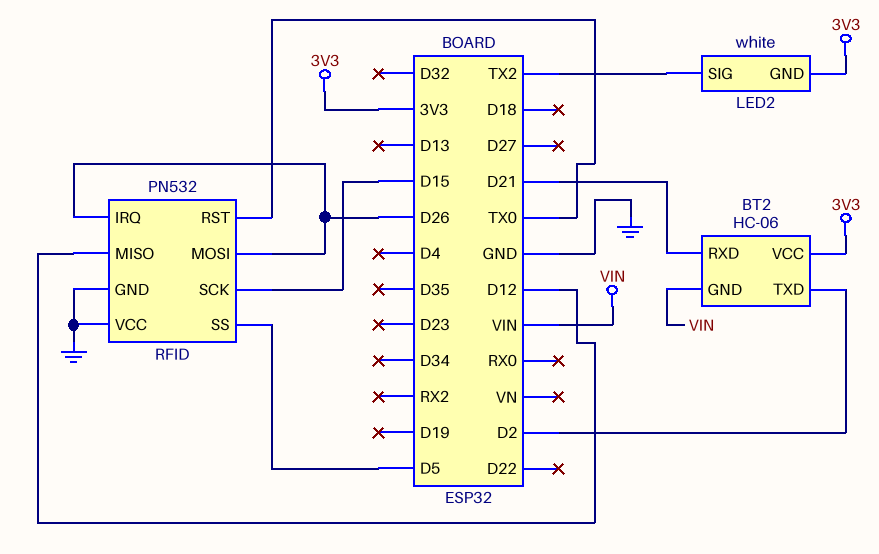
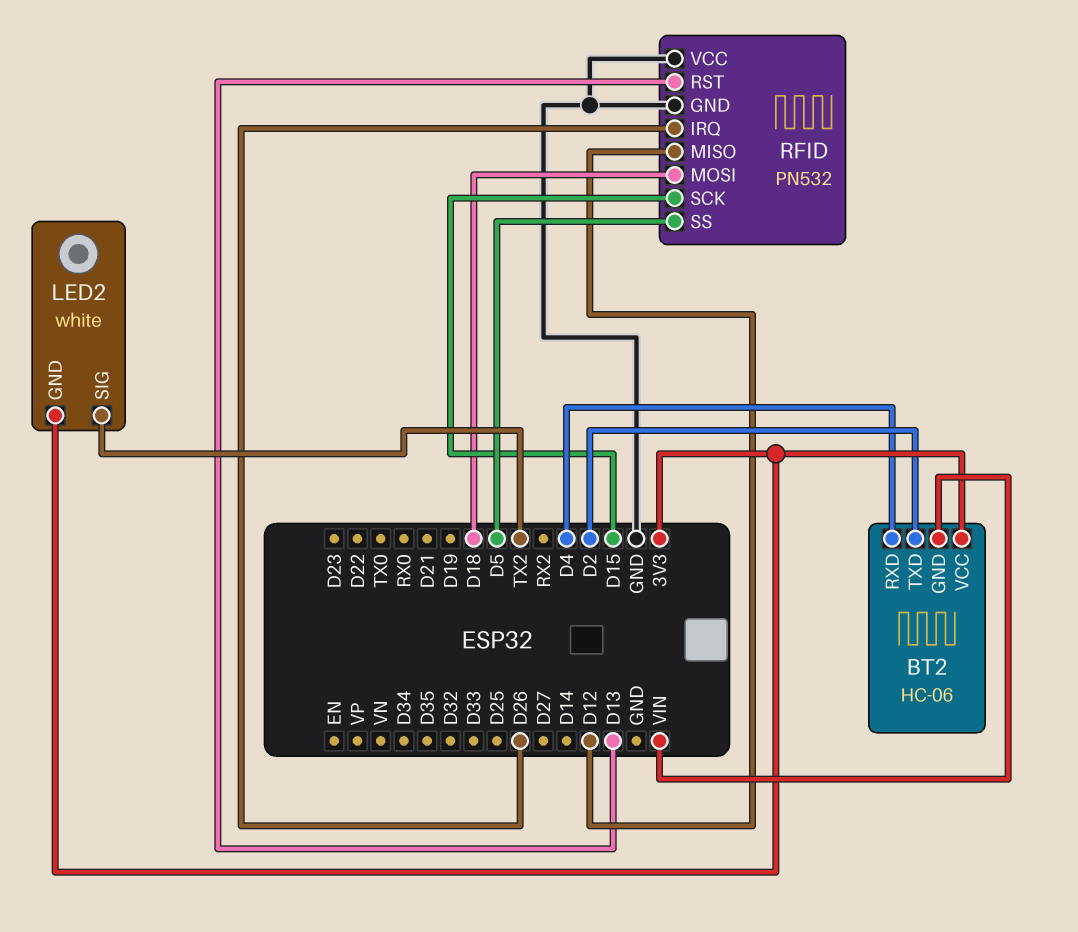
BT2 pin RXD: D21 -> D4
RFID pin MOSI: D26 -> D18
RFID pin RST: TX0 -> D13

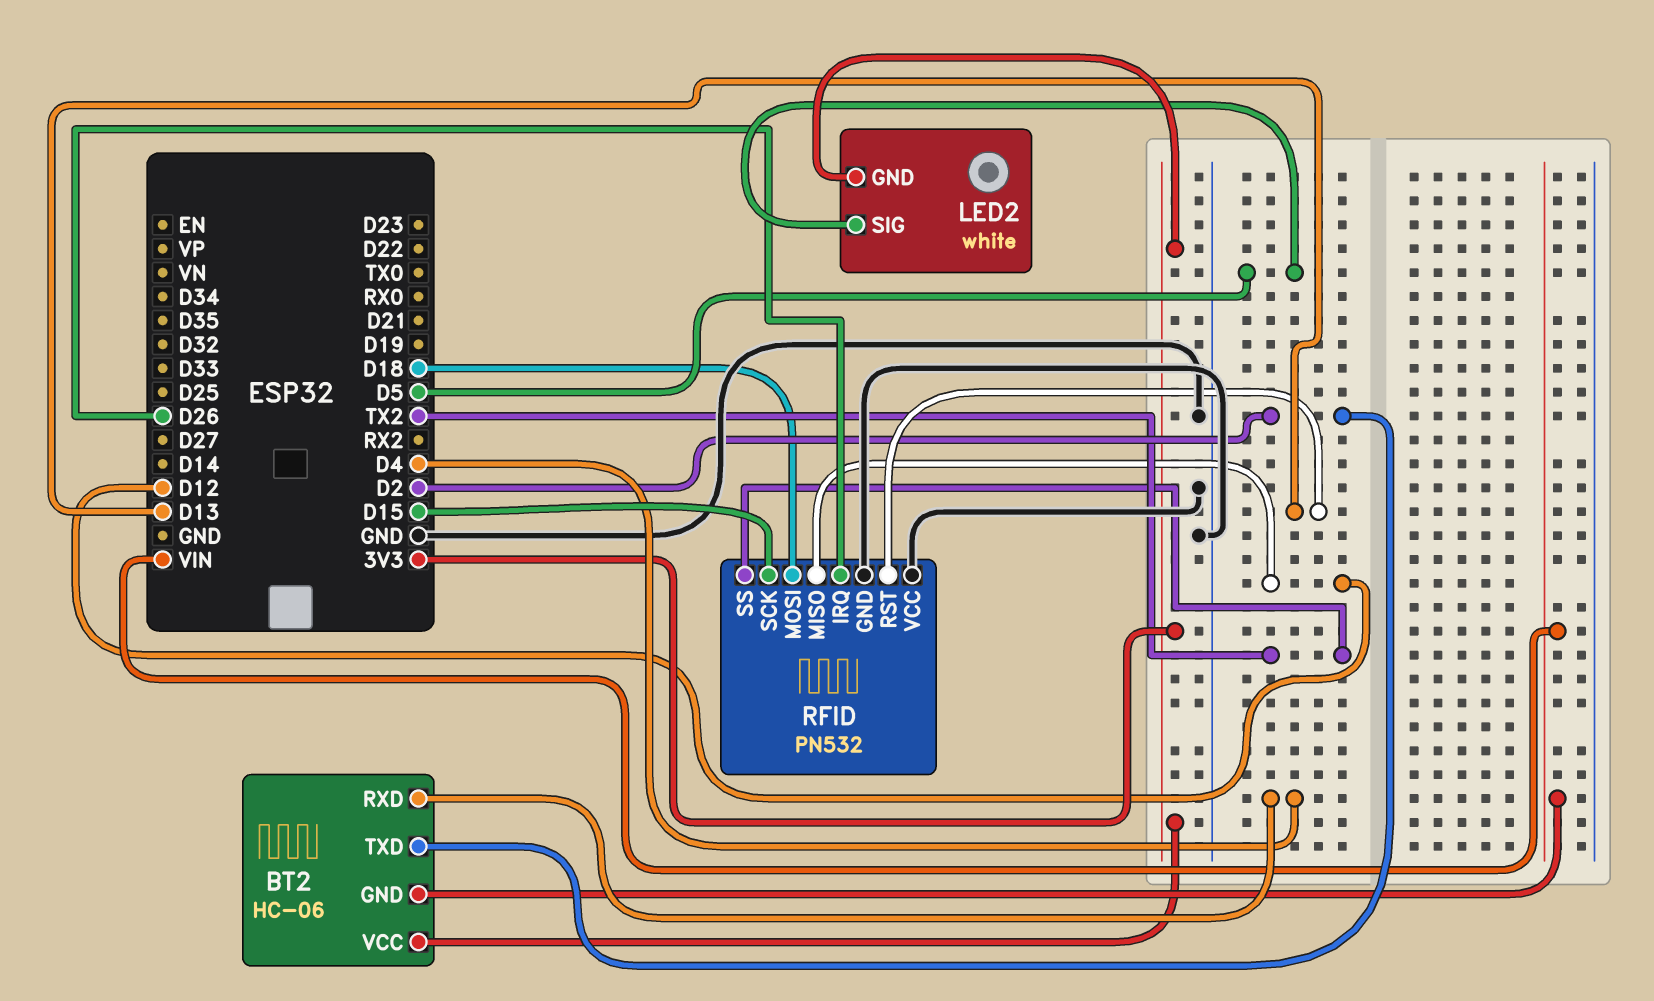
LED2 pin SIG: TX2 -> D5
RFID pin SS: D5 -> TX2

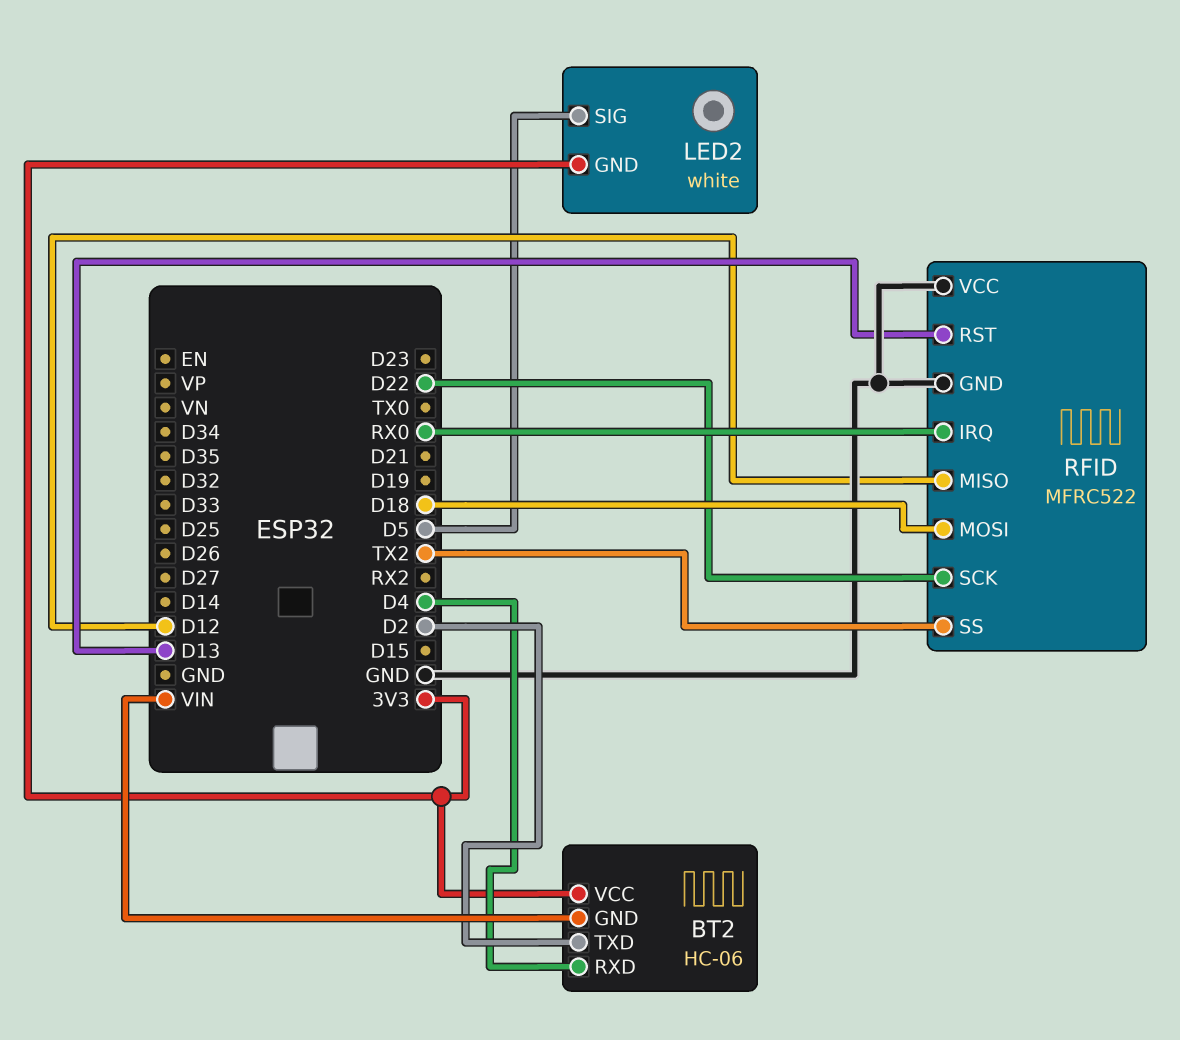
RFID: PN532 -> MFRC522
RFID pin IRQ: D26 -> RX0
RFID pin SCK: D15 -> D22

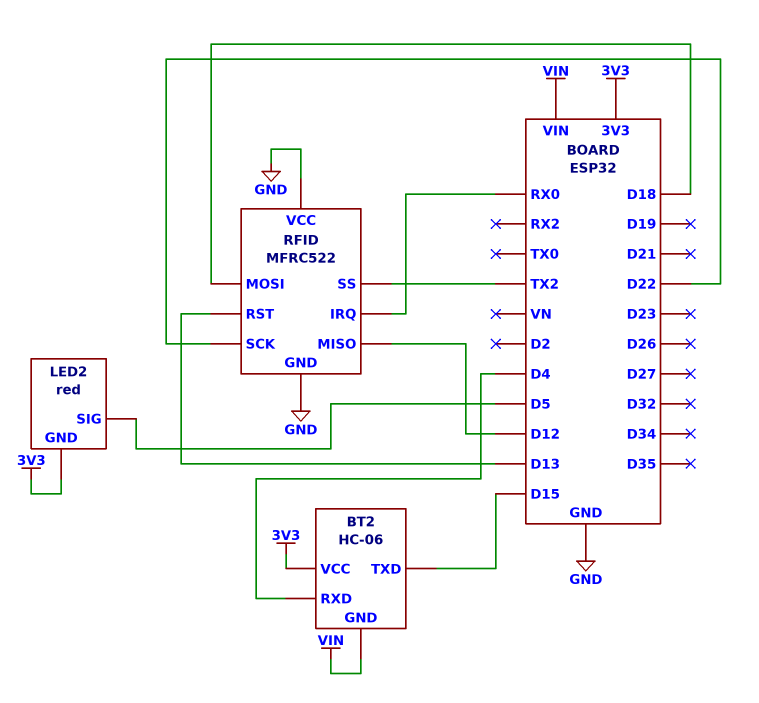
BT2 pin TXD: D2 -> D15
LED2: white -> red

